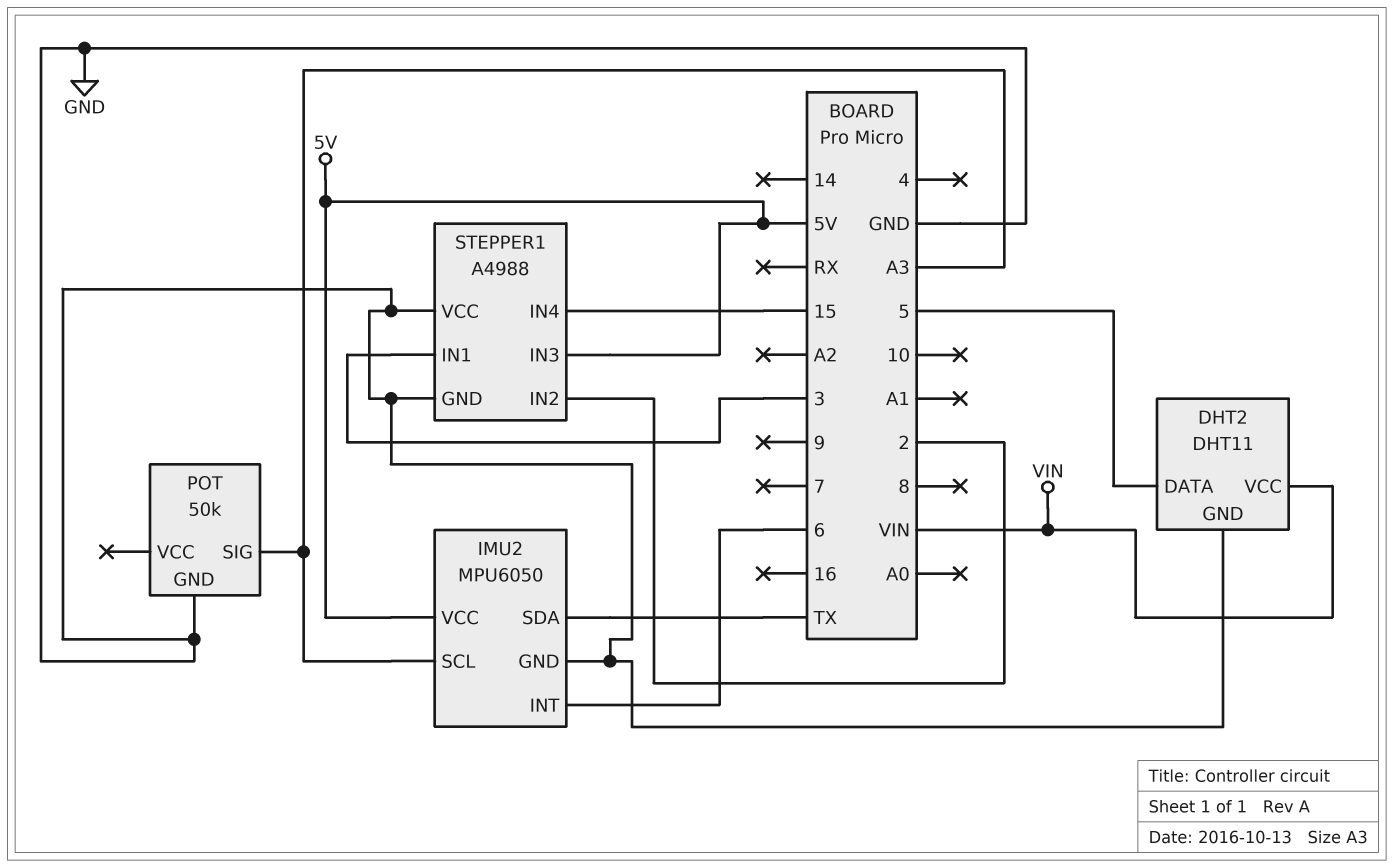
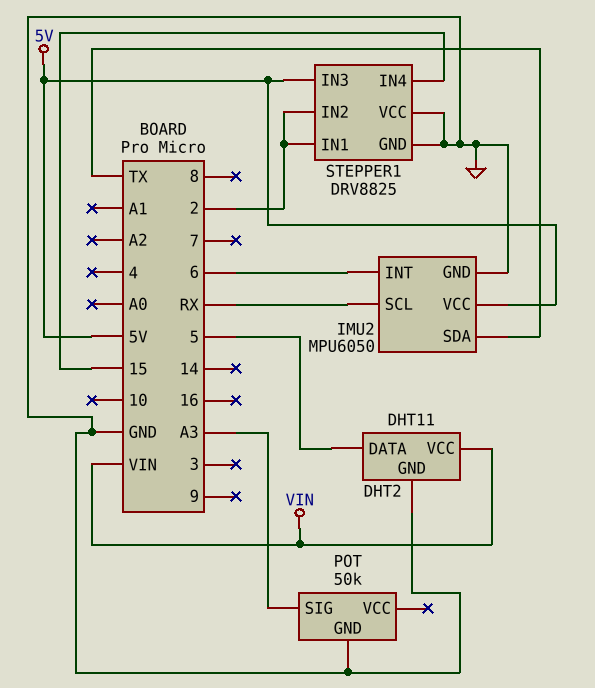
IMU2 pin SCL: A3 -> RX
STEPPER1: A4988 -> DRV8825
STEPPER1 pin IN1: 3 -> 2

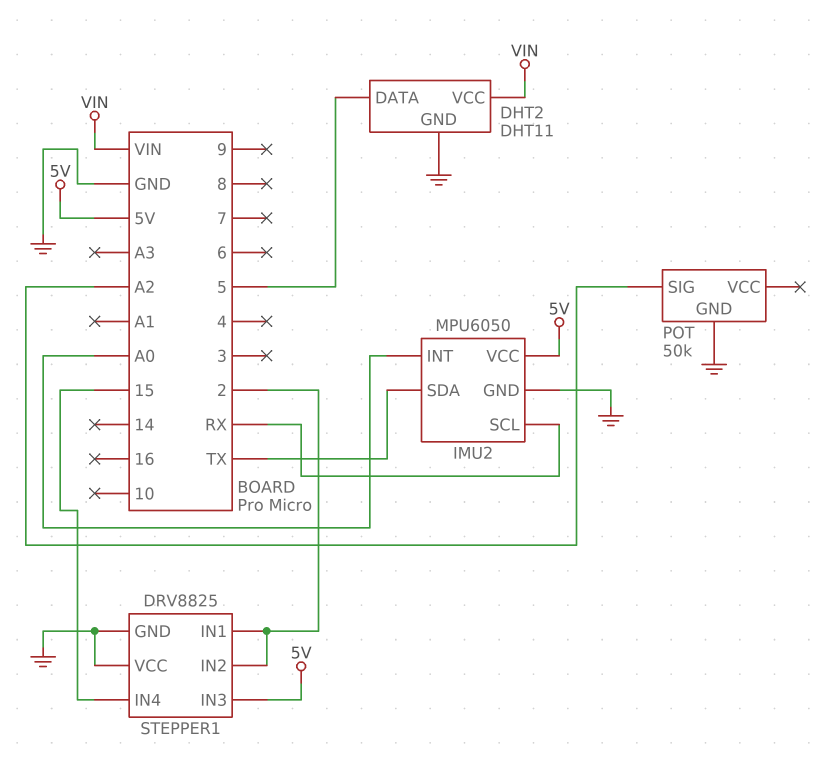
IMU2 pin INT: 6 -> A0
POT pin SIG: A3 -> A2

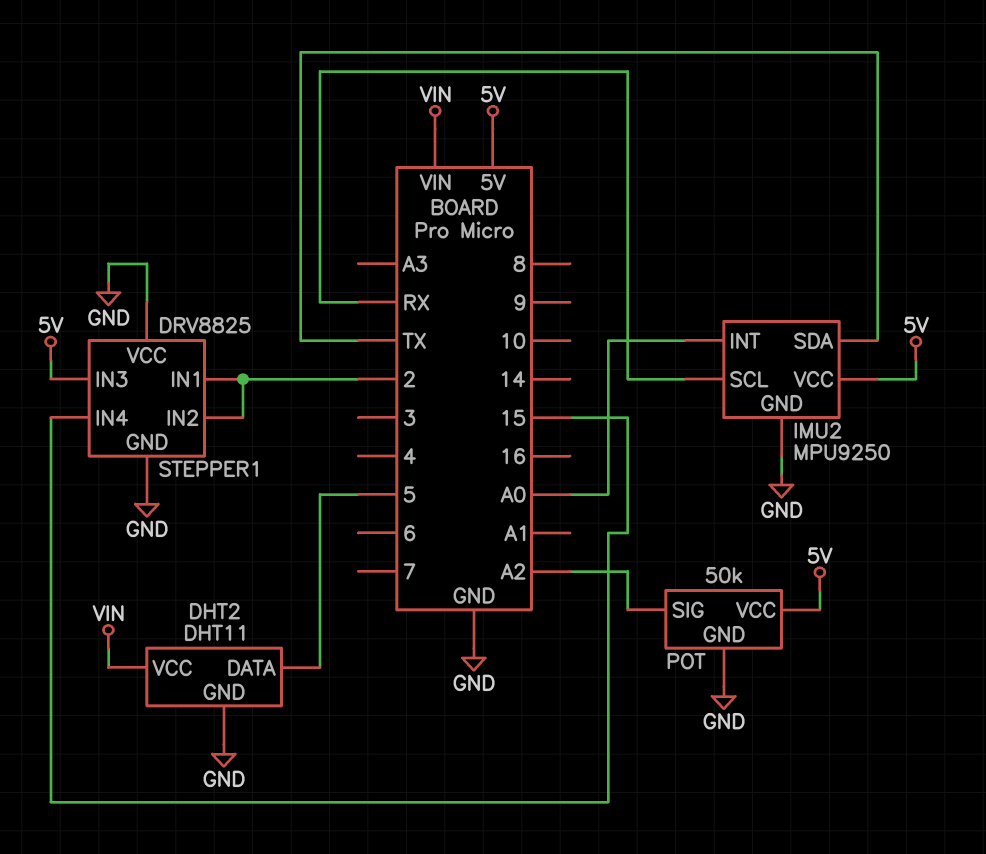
IMU2: MPU6050 -> MPU9250
POT pin VCC: none -> 5V

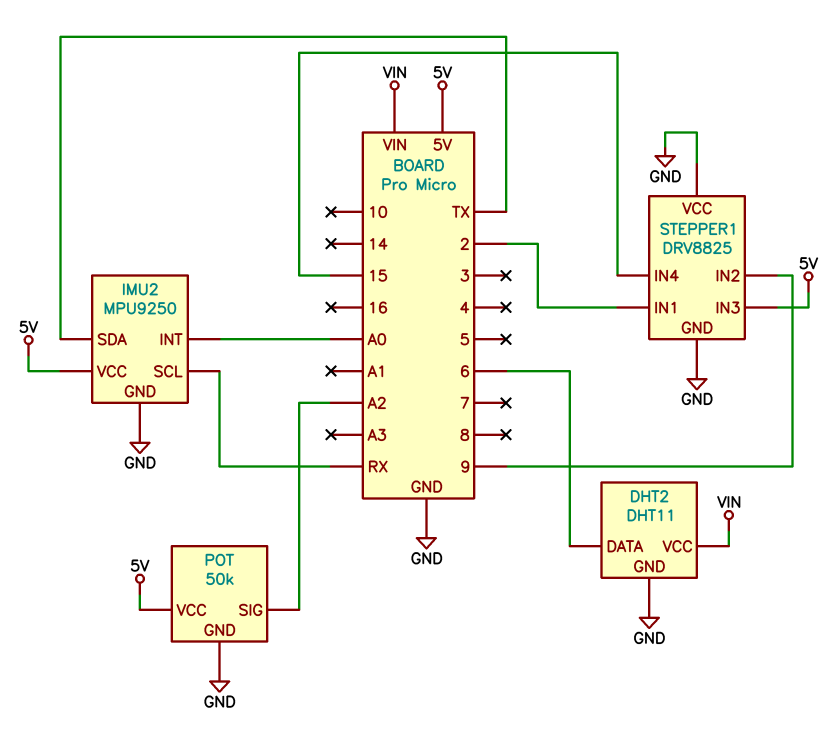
DHT2 pin DATA: 5 -> 6
STEPPER1 pin IN2: 2 -> 9

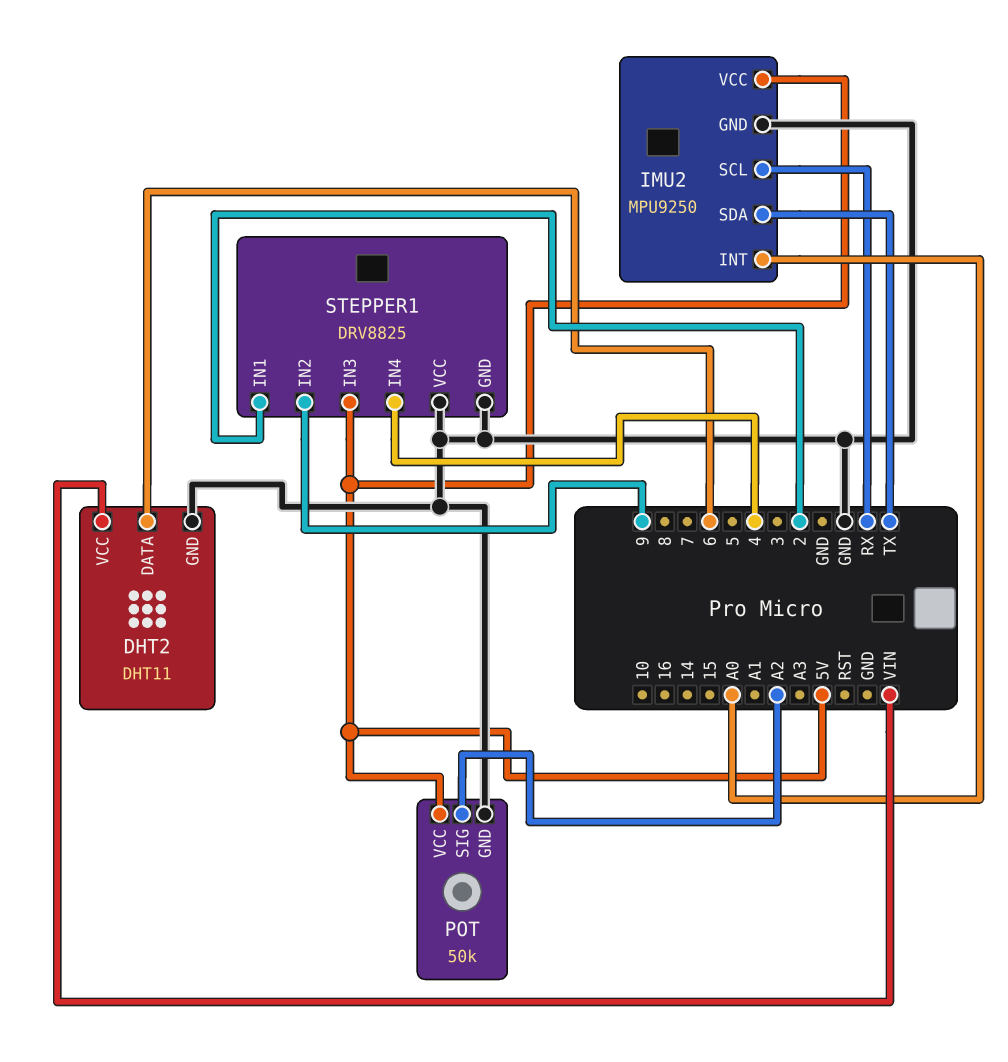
STEPPER1 pin IN4: 15 -> 4

